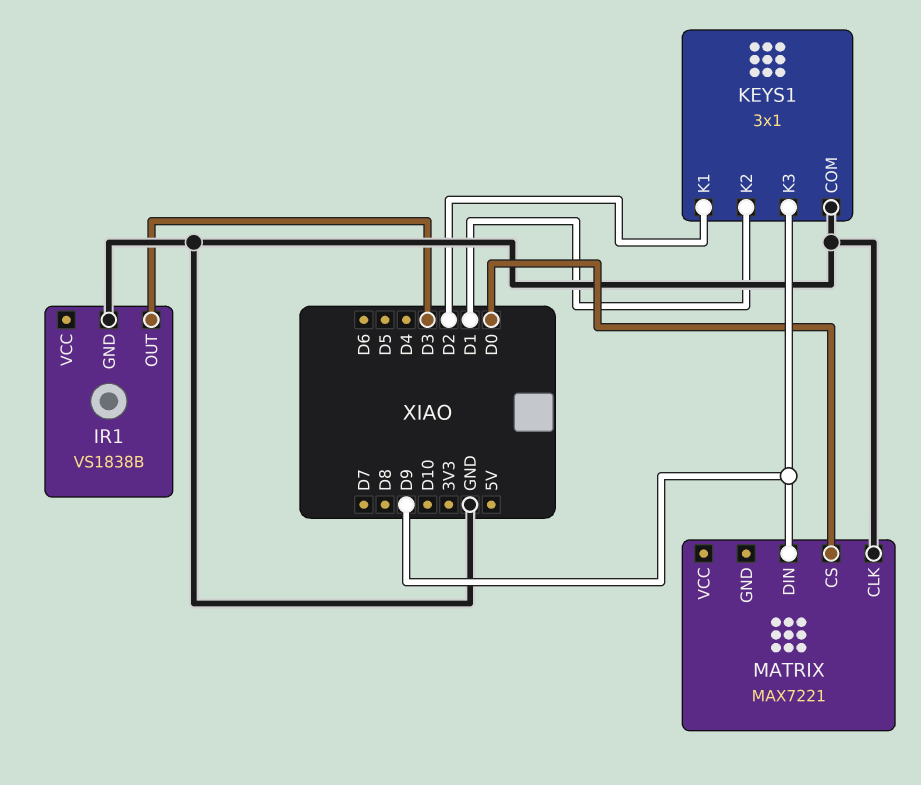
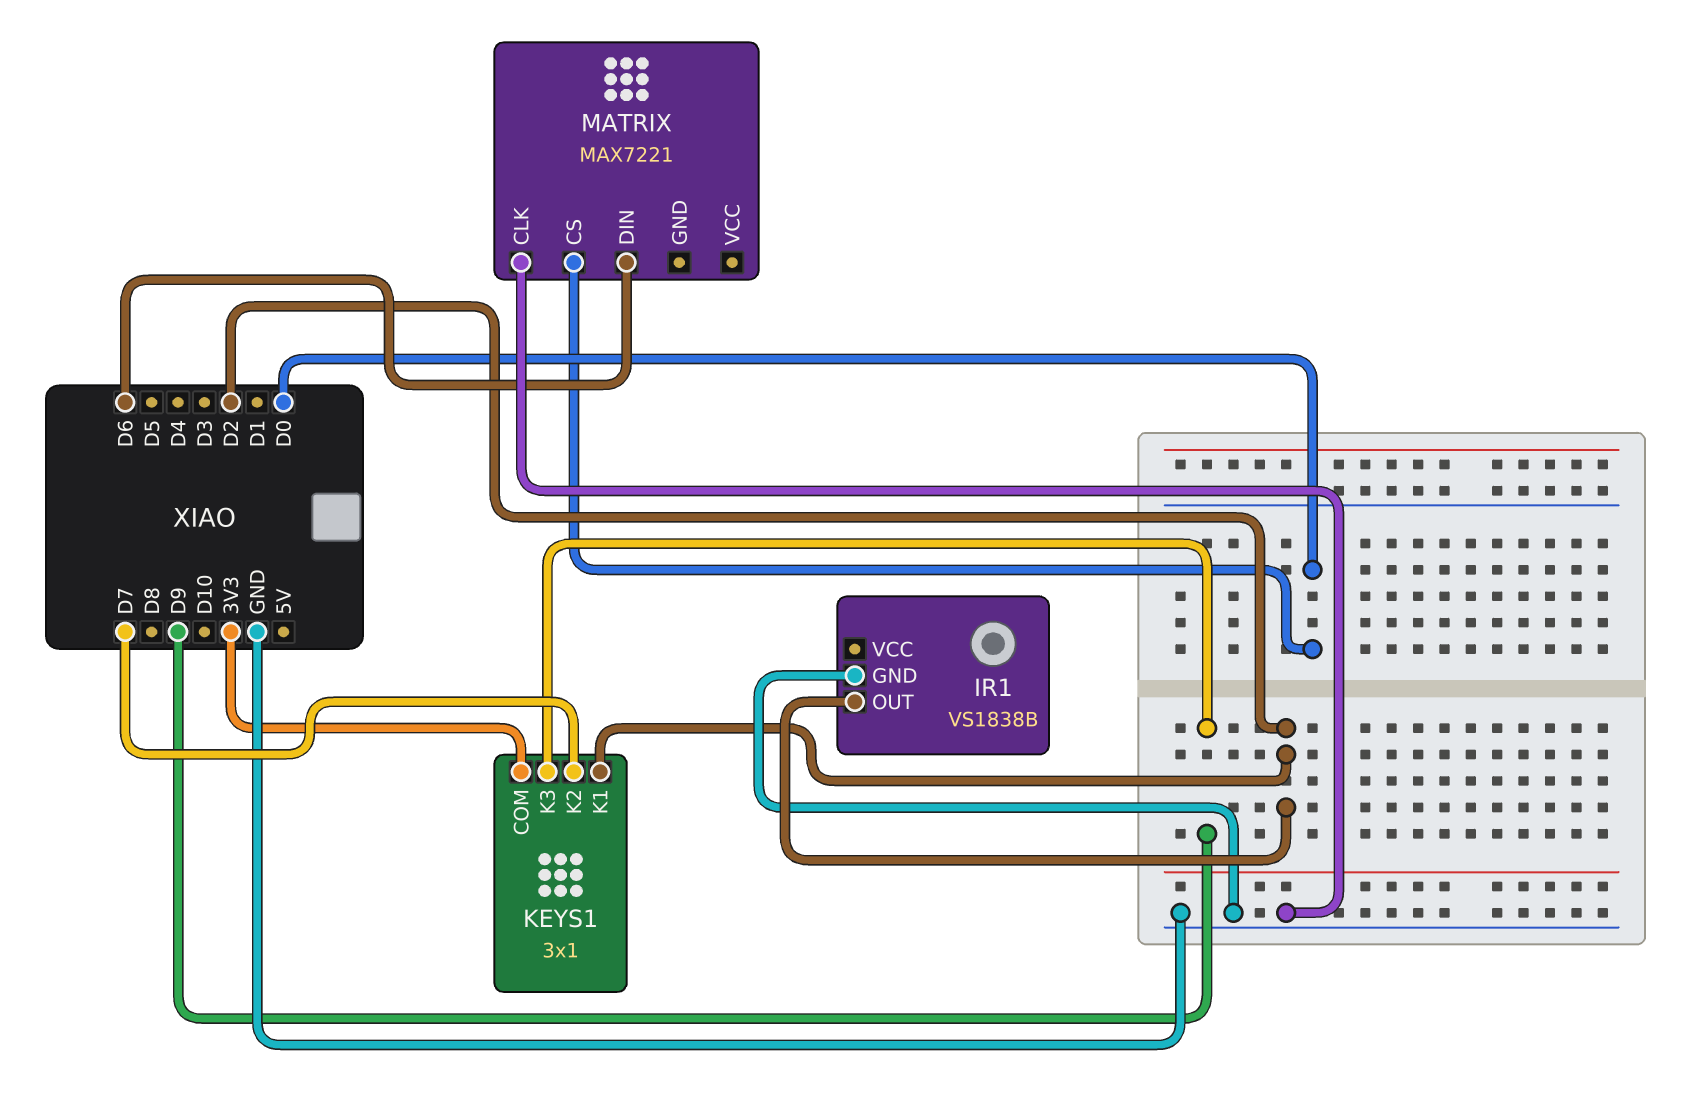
IR1 pin OUT: D3 -> D2
KEYS1 pin COM: GND -> 3V3
KEYS1 pin K2: D1 -> D7
MATRIX pin DIN: D9 -> D6

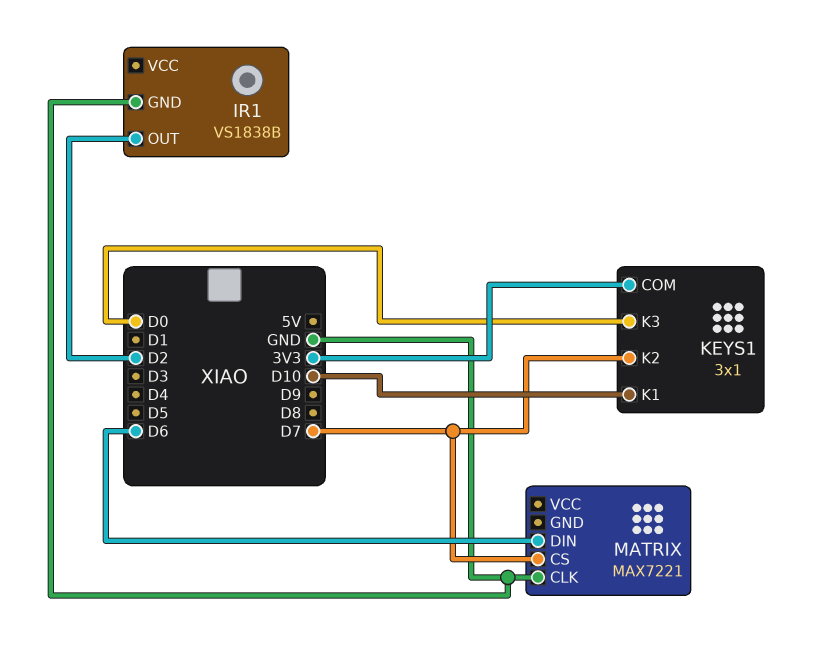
KEYS1 pin K1: D2 -> D10
KEYS1 pin K3: D9 -> D0
MATRIX pin CS: D0 -> D7

